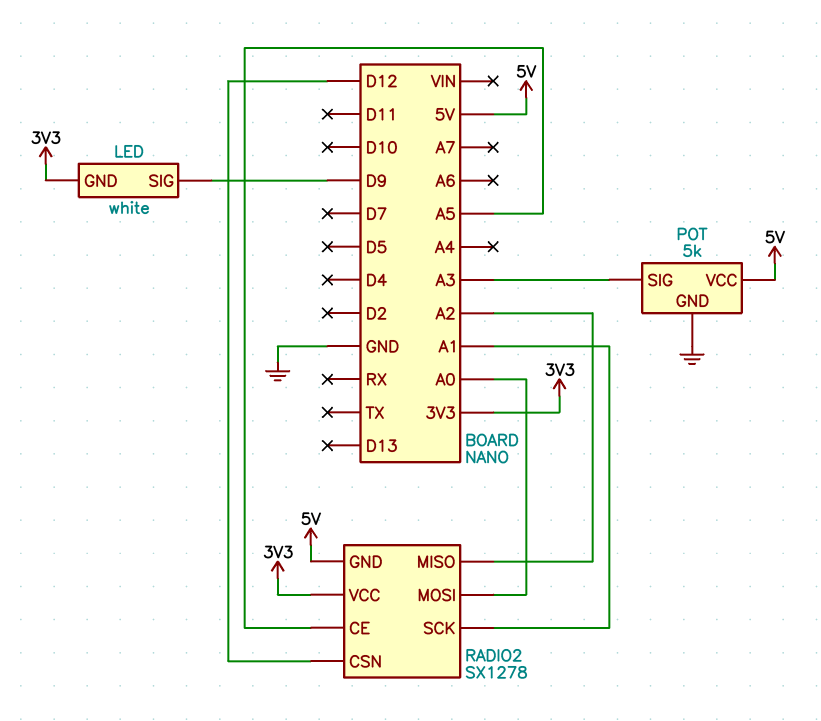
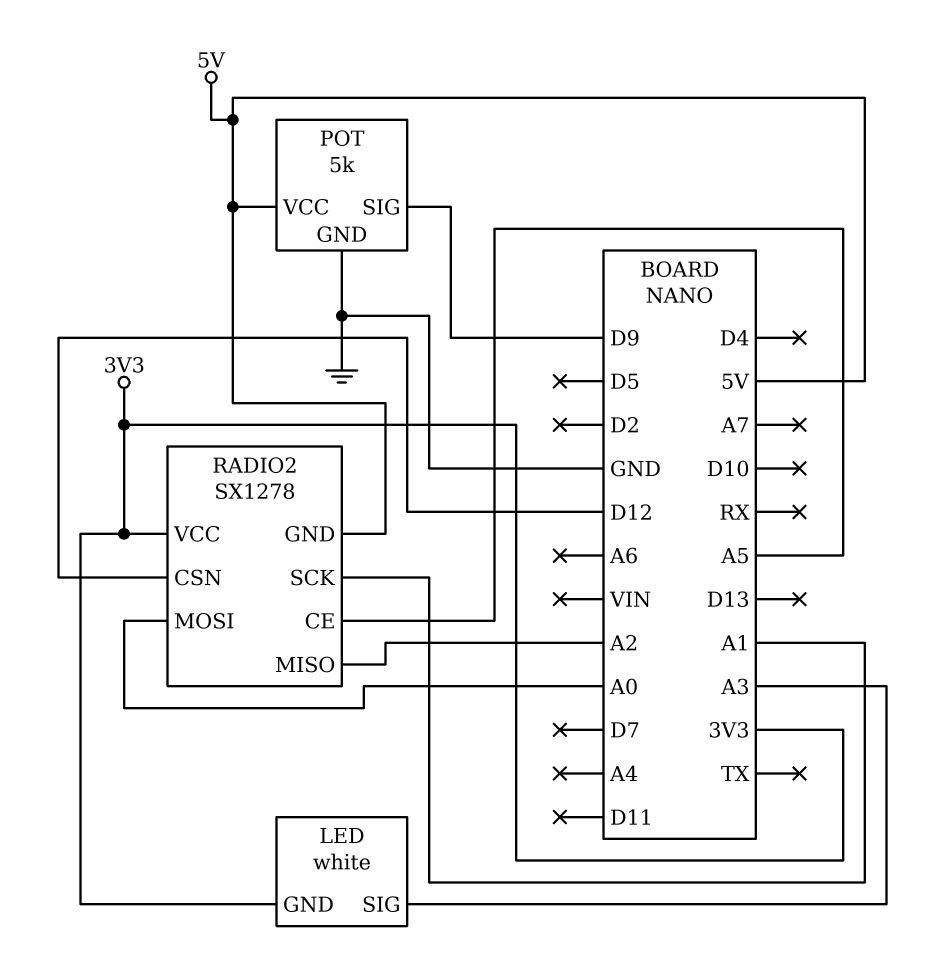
LED pin SIG: D9 -> A3
POT pin SIG: A3 -> D9

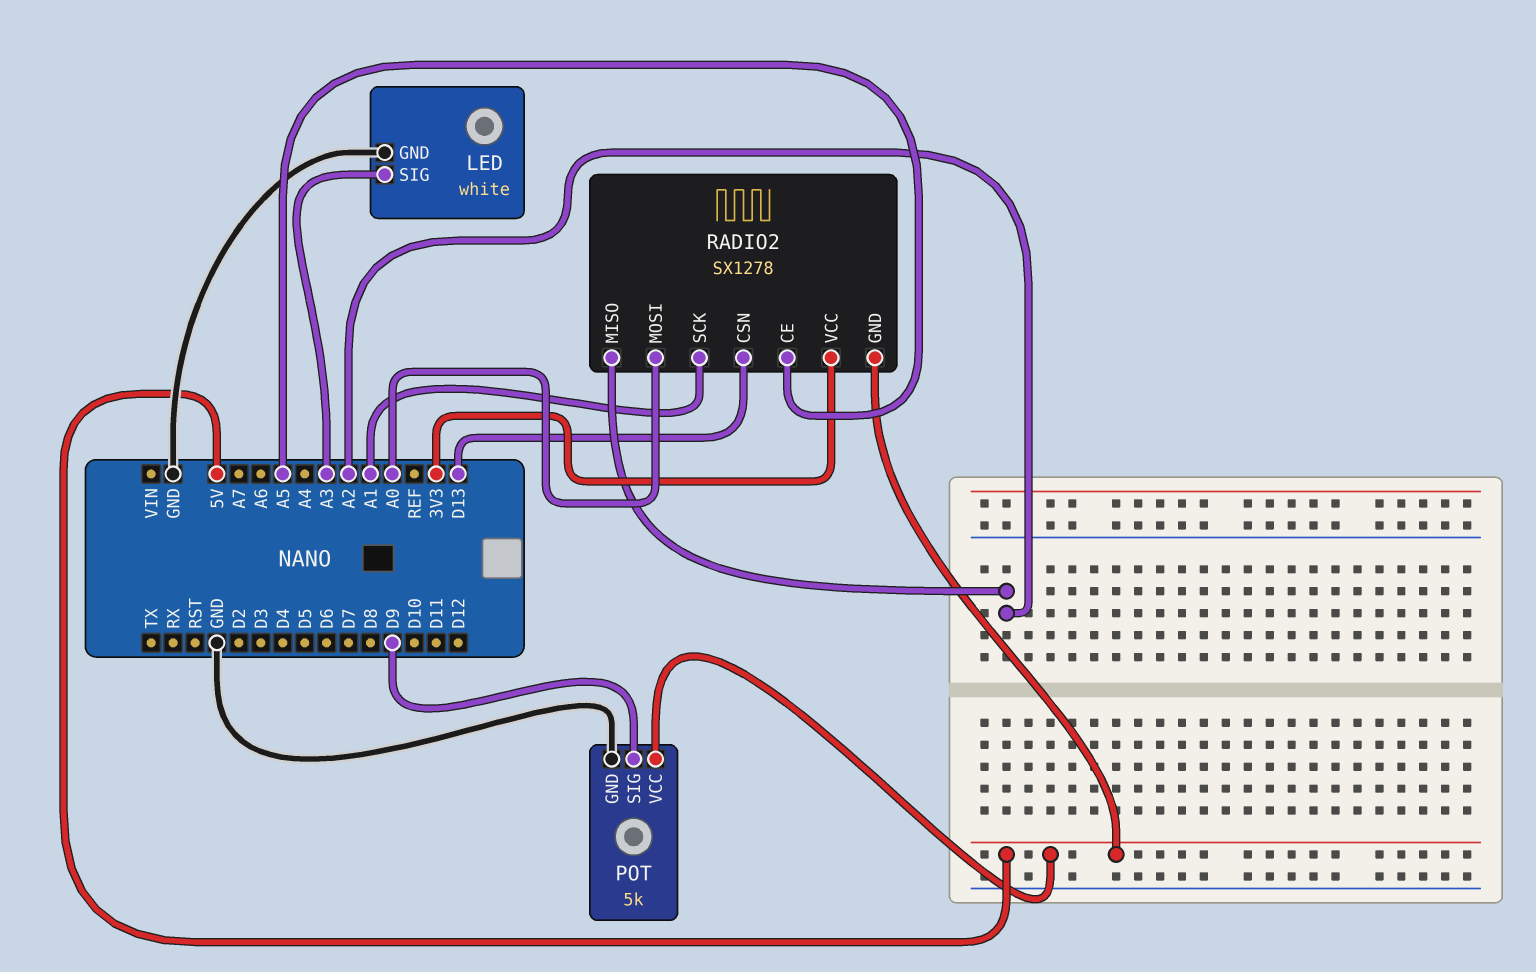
LED pin GND: 3V3 -> GND
RADIO2 pin CSN: D12 -> D13

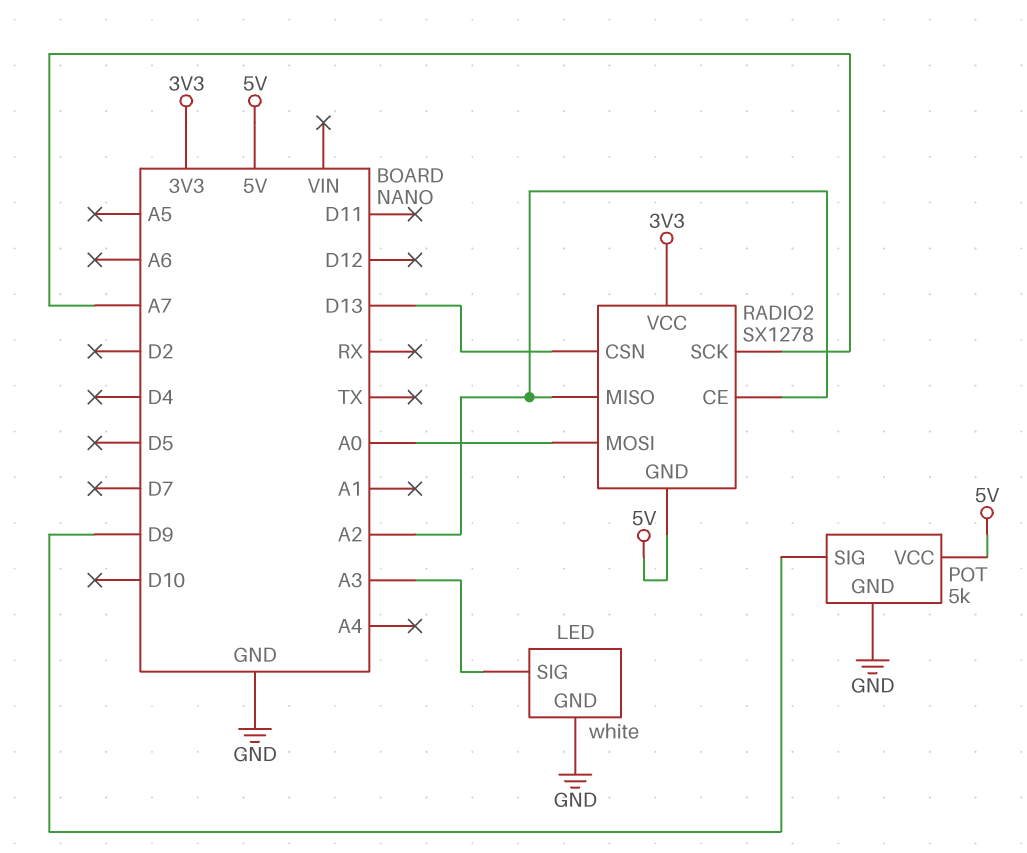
RADIO2 pin CE: A5 -> A2
RADIO2 pin SCK: A1 -> A7

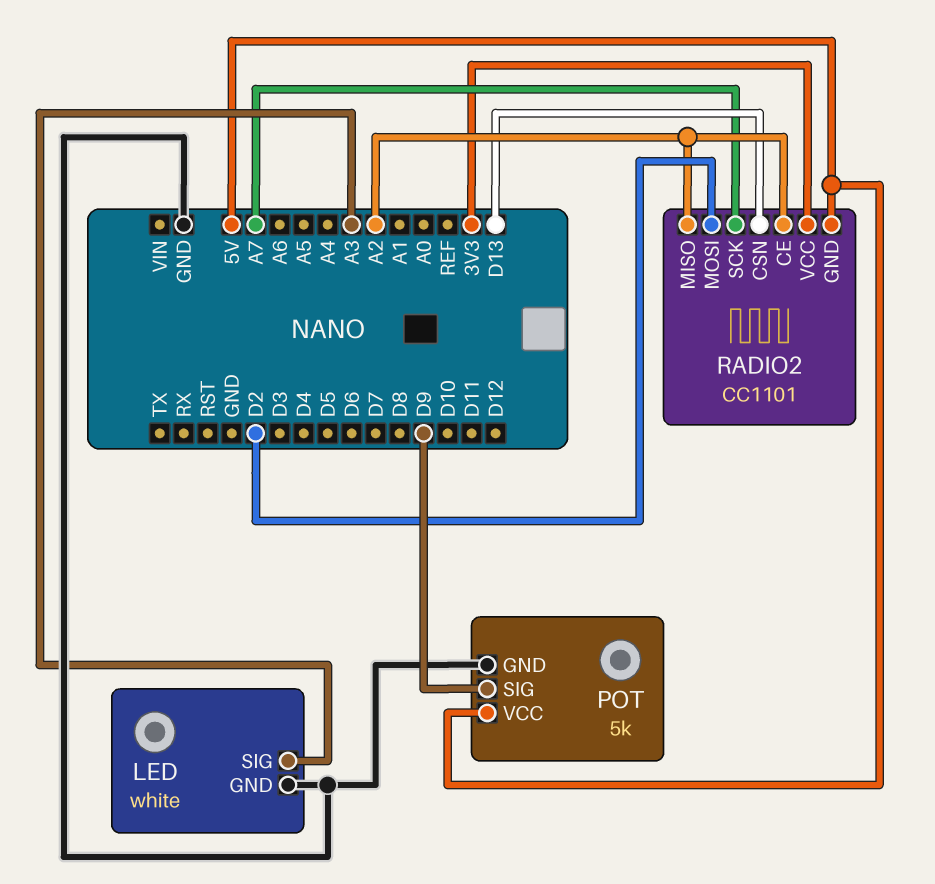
RADIO2: SX1278 -> CC1101
RADIO2 pin MOSI: A0 -> D2

